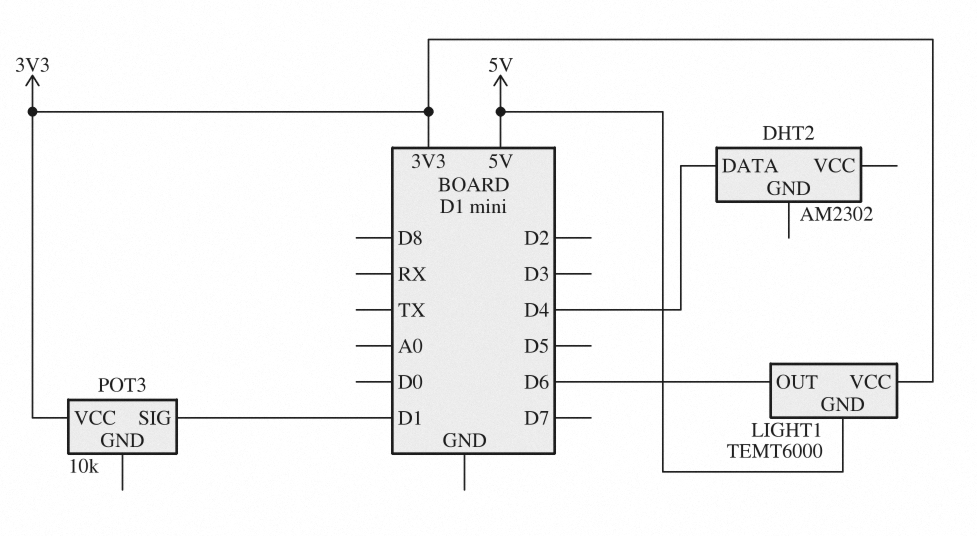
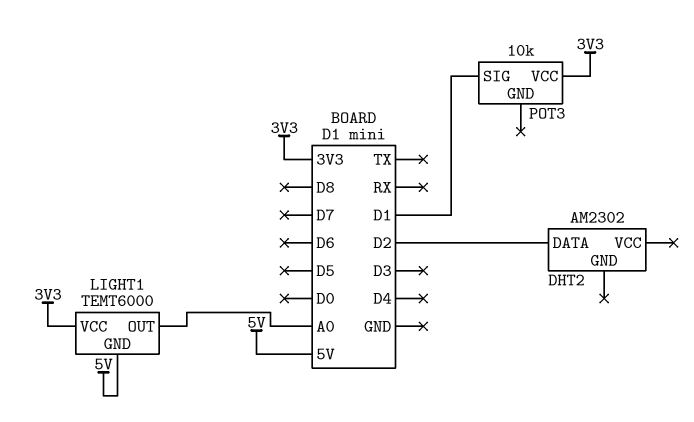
DHT2 pin DATA: D4 -> D2
LIGHT1 pin OUT: D6 -> A0

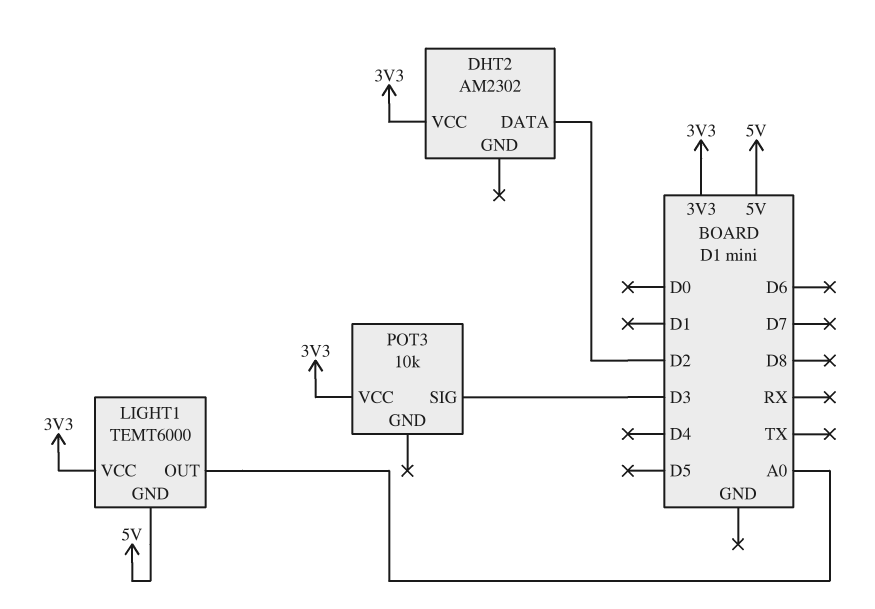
DHT2 pin VCC: none -> 3V3
POT3 pin SIG: D1 -> D3

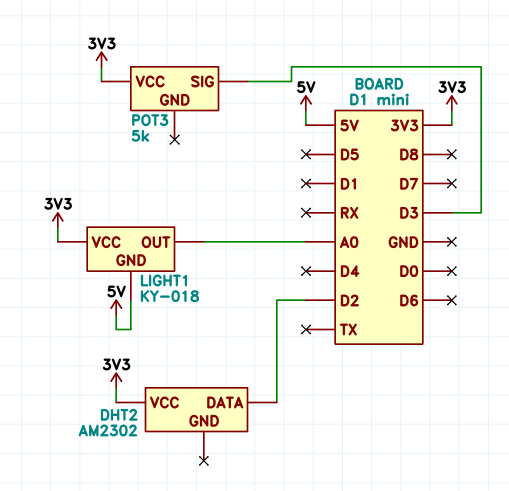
LIGHT1: TEMT6000 -> KY-018
POT3: 10k -> 5k

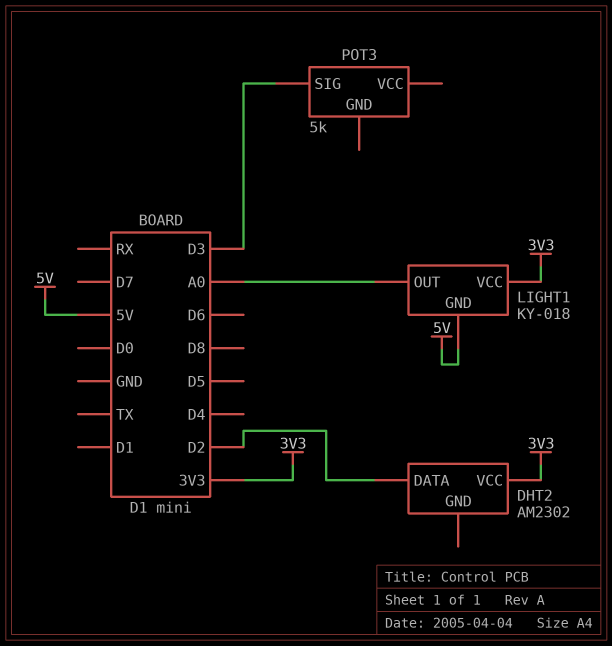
POT3 pin VCC: 3V3 -> none

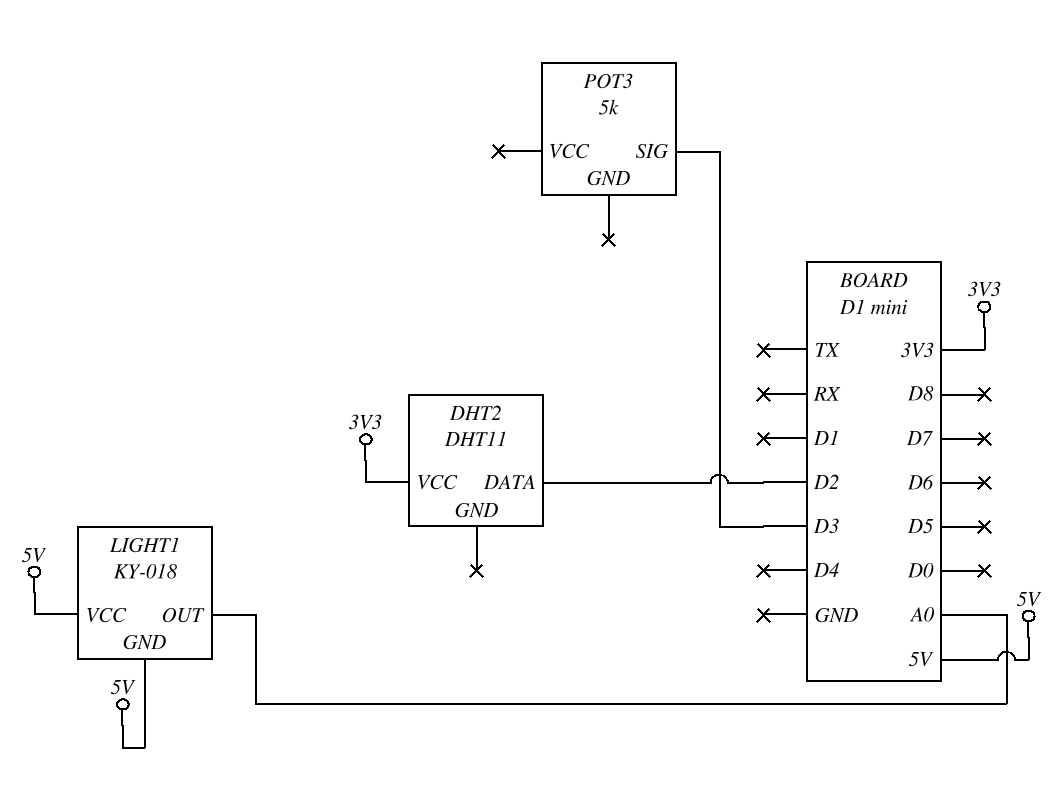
DHT2: AM2302 -> DHT11
LIGHT1 pin VCC: 3V3 -> 5V

